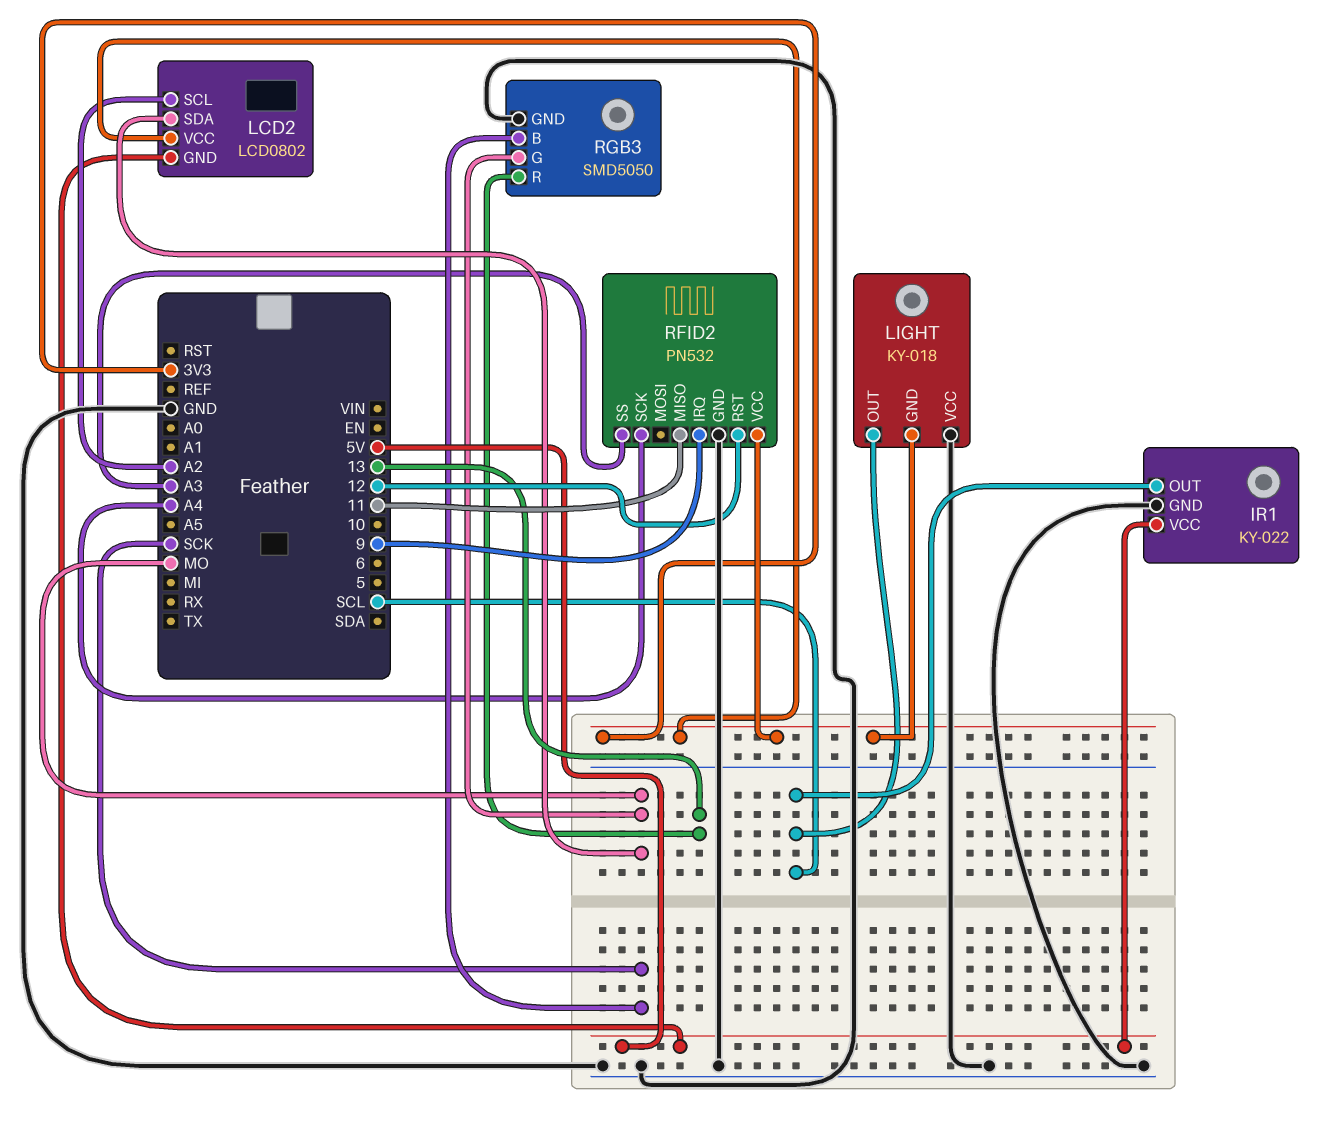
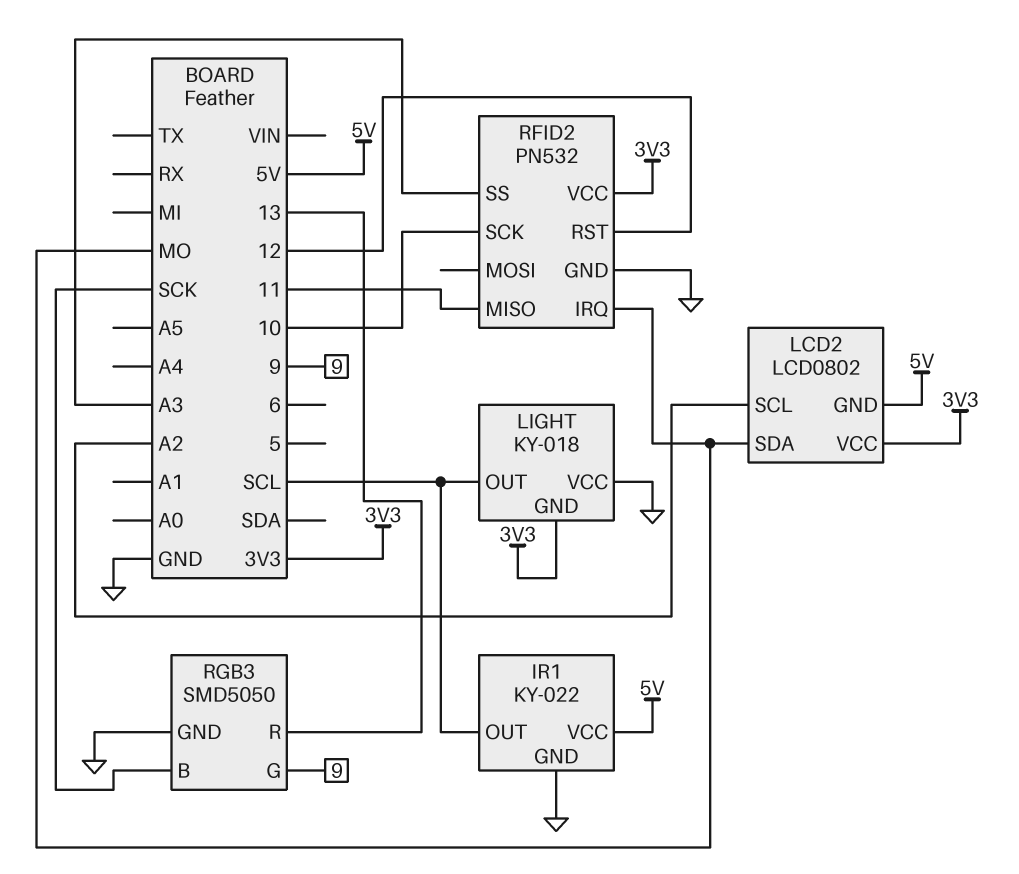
RFID2 pin IRQ: 9 -> MO
RFID2 pin SCK: A4 -> 10
RGB3 pin G: MO -> 9

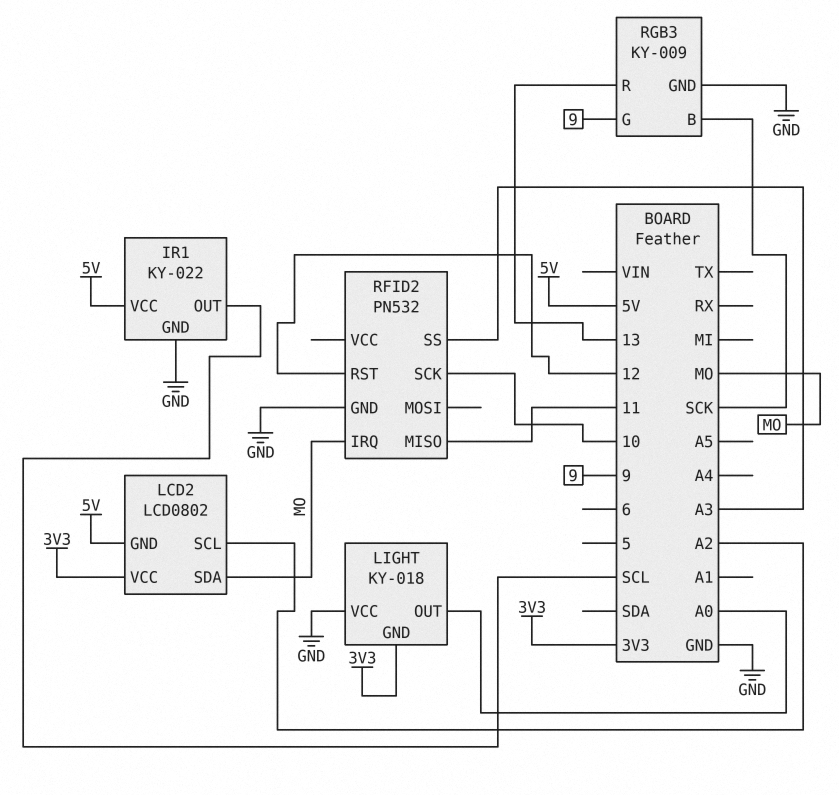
LIGHT pin OUT: SCL -> A0
RFID2 pin VCC: 3V3 -> none
RGB3: SMD5050 -> KY-009

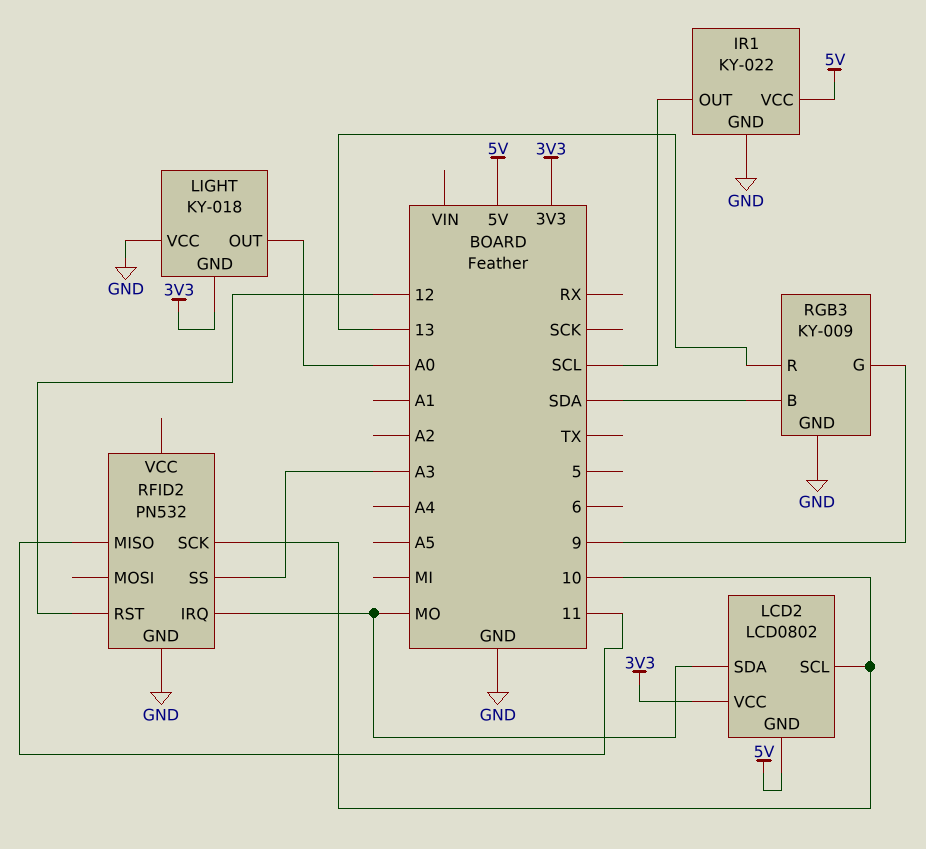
LCD2 pin SCL: A2 -> 10
RGB3 pin B: SCK -> SDA

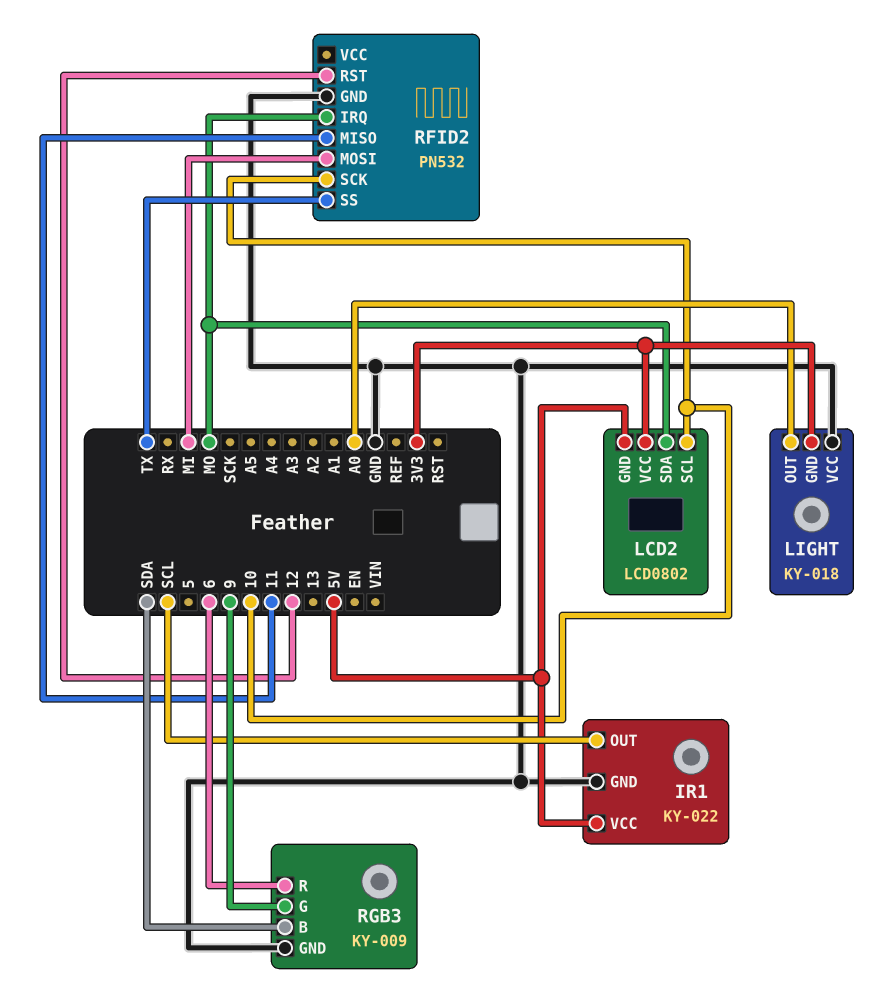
RFID2 pin MOSI: none -> MI
RFID2 pin SS: A3 -> TX
RGB3 pin R: 13 -> 6

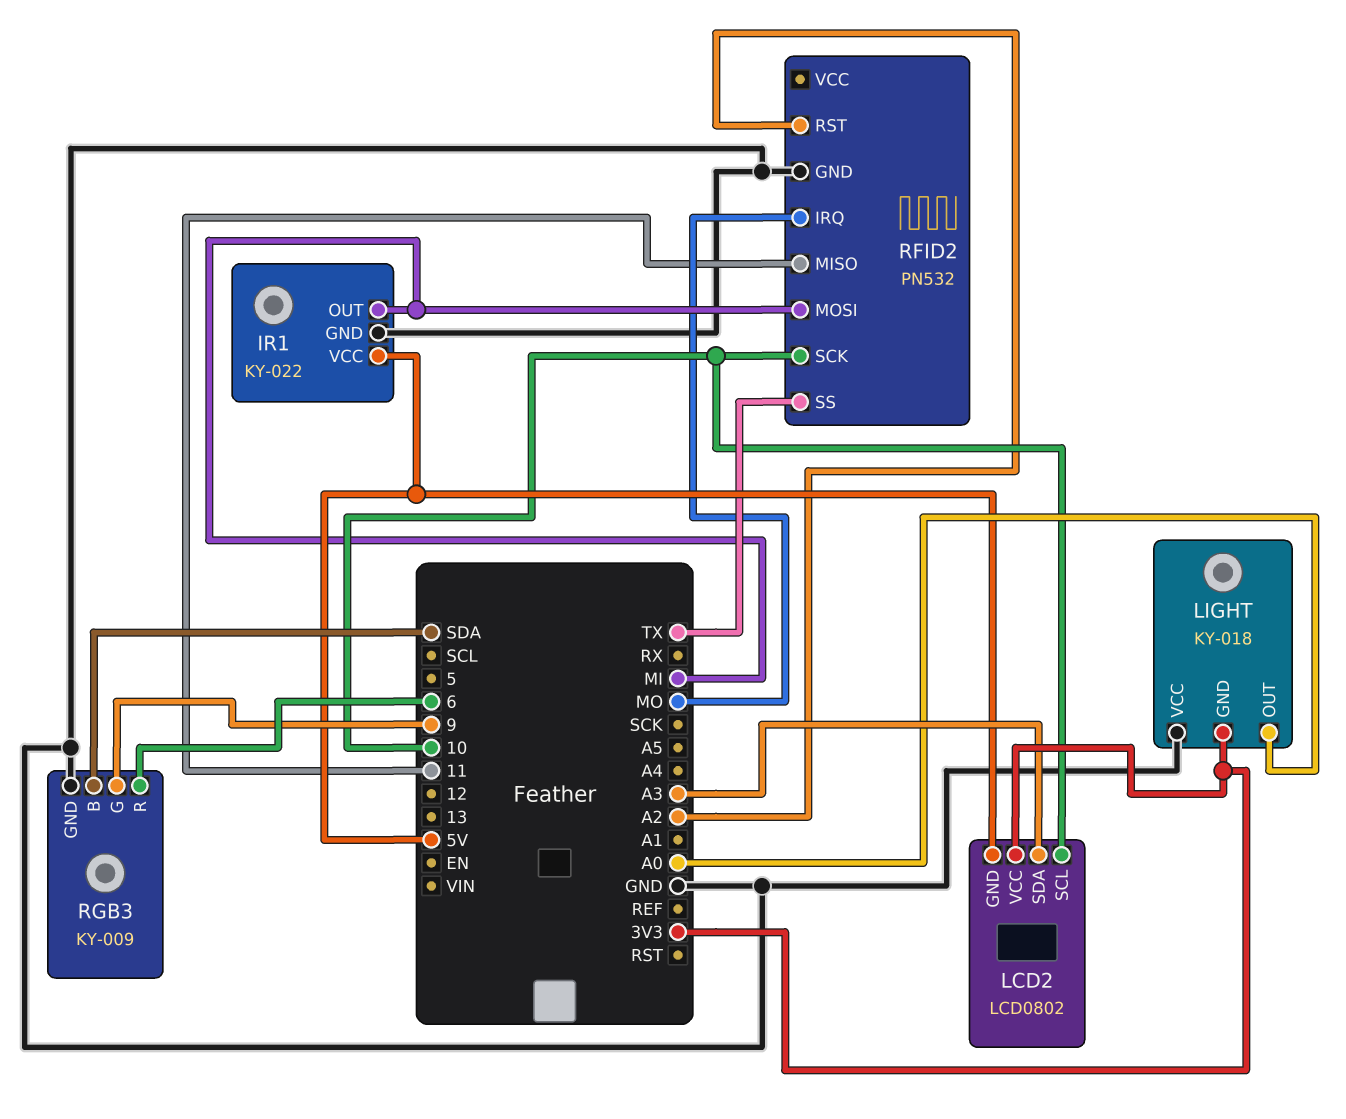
IR1 pin OUT: SCL -> MI
LCD2 pin SDA: MO -> A3
RFID2 pin RST: 12 -> A2

